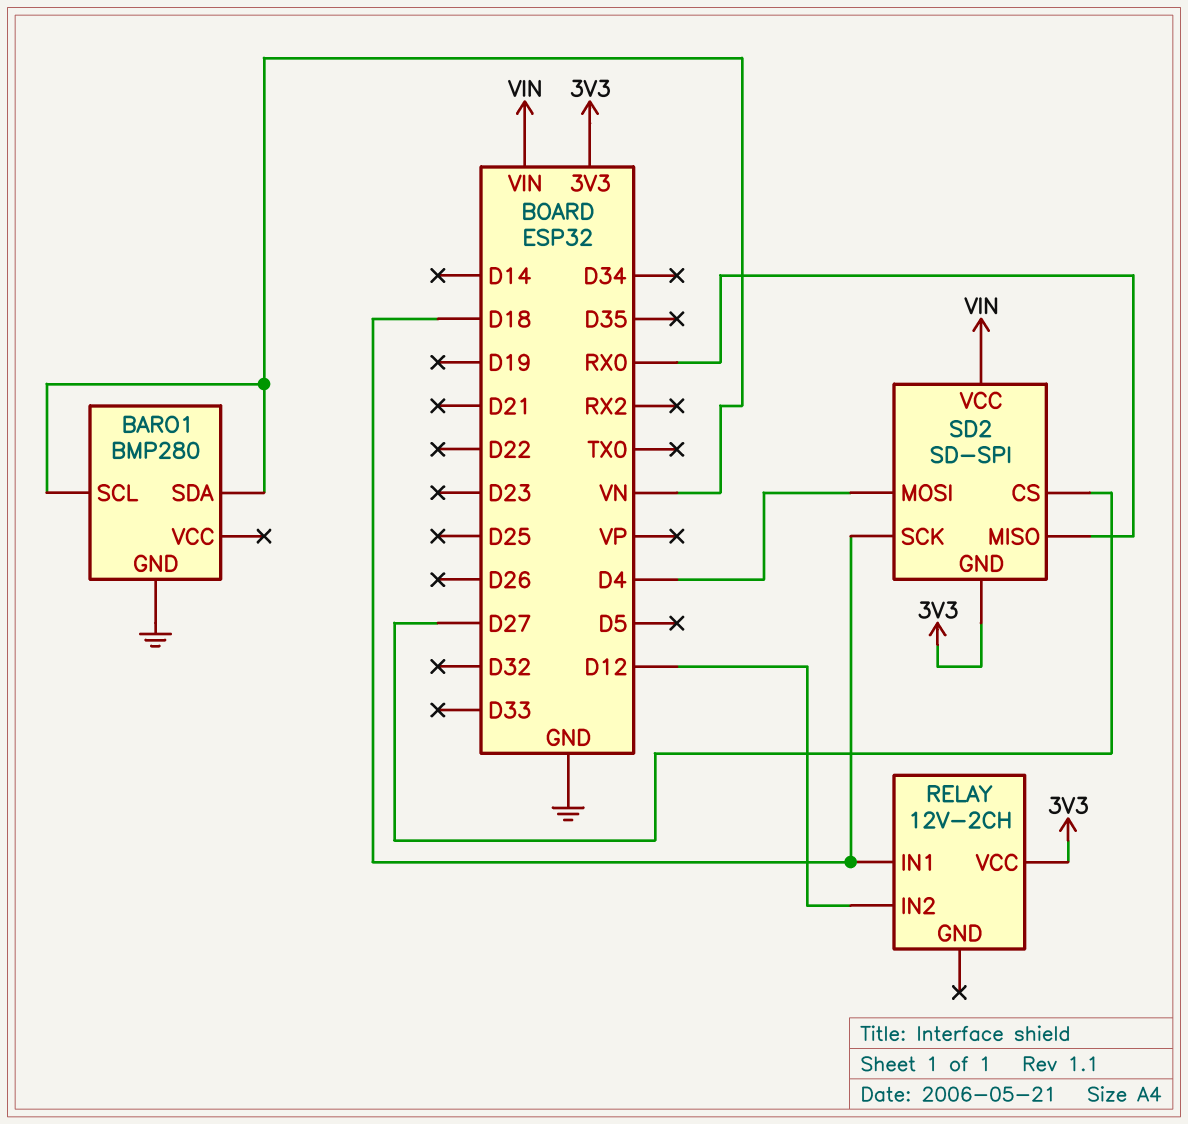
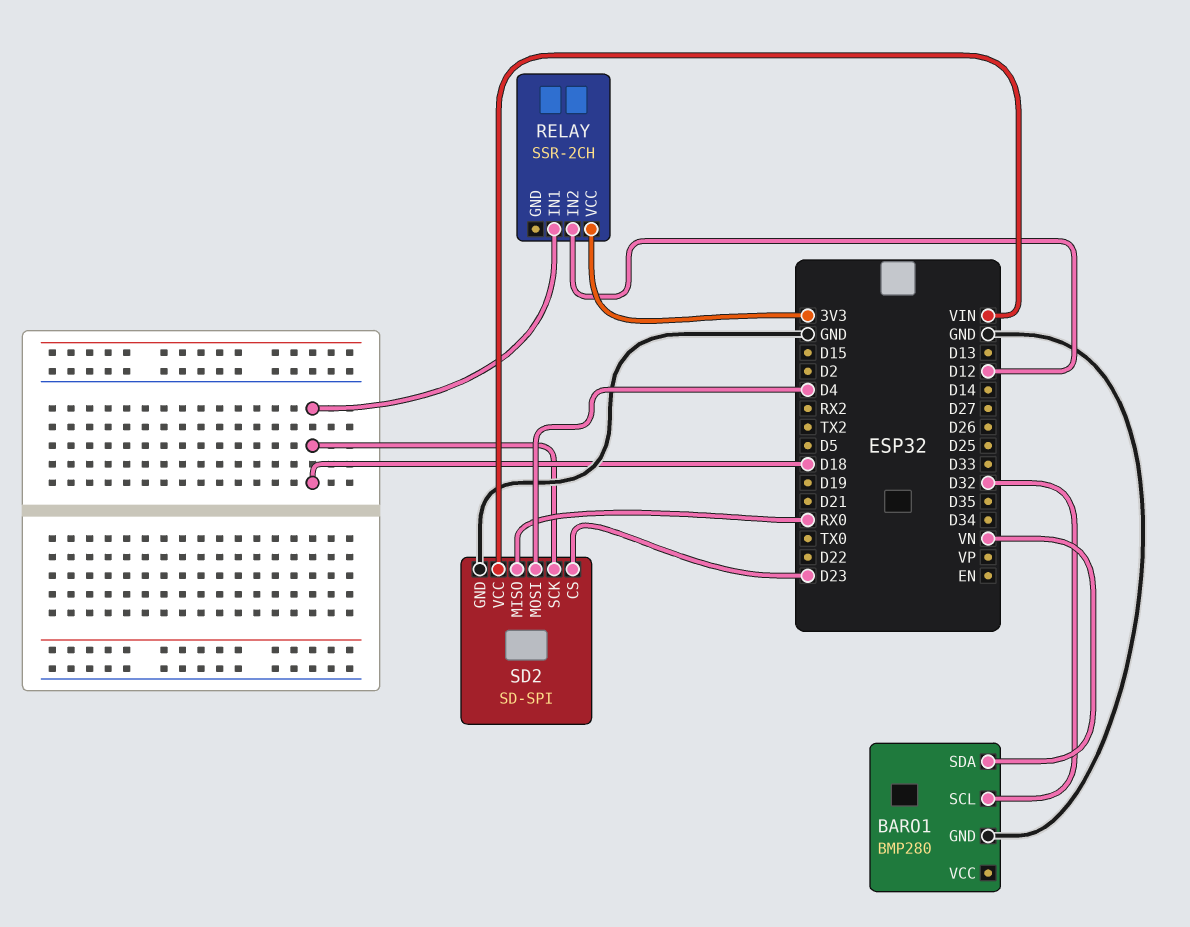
BARO1 pin SCL: VN -> D32
RELAY: 12V-2CH -> SSR-2CH
SD2 pin CS: D27 -> D23
SD2 pin GND: 3V3 -> GND

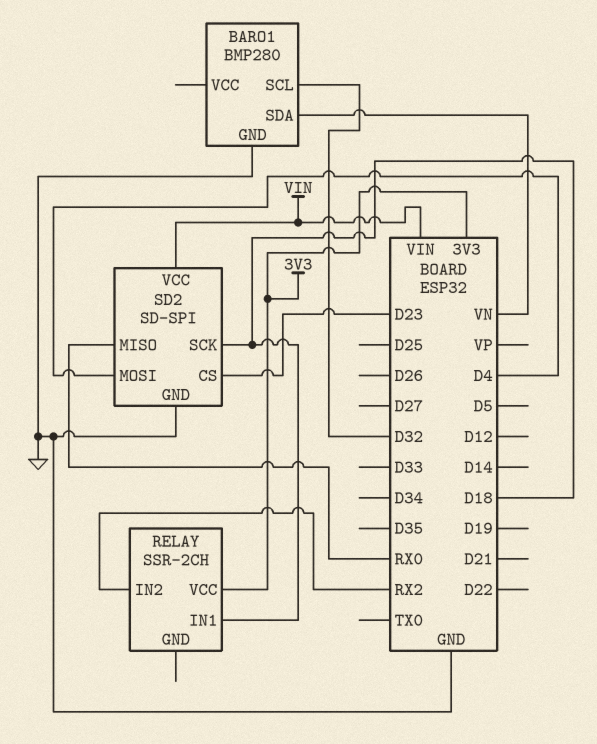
RELAY pin IN2: D12 -> RX2

